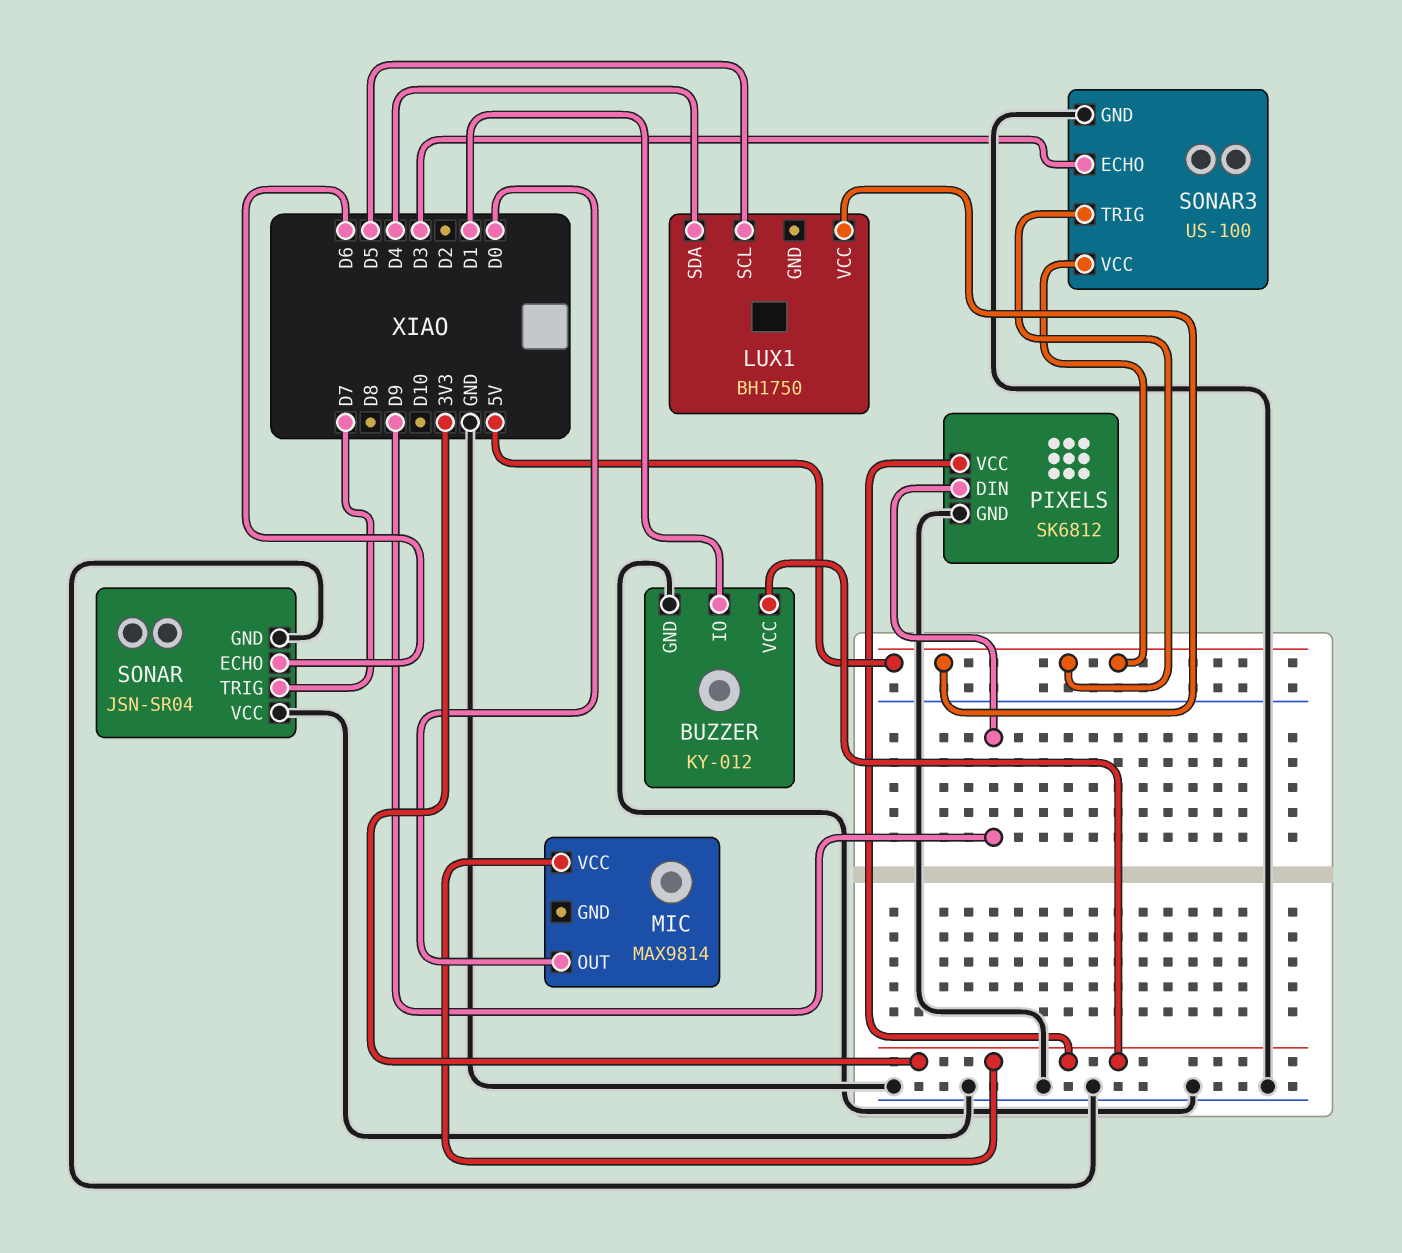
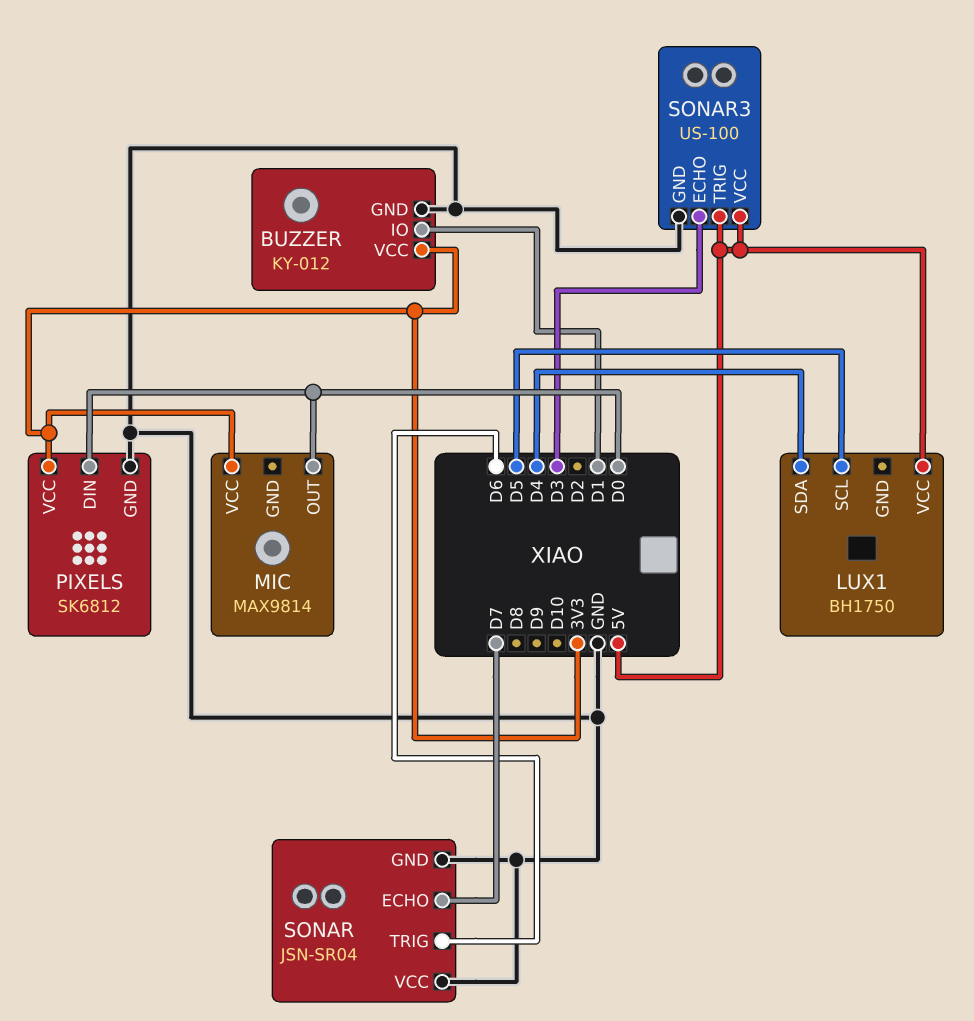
PIXELS pin DIN: D9 -> D0
SONAR pin ECHO: D6 -> D7
SONAR pin TRIG: D7 -> D6

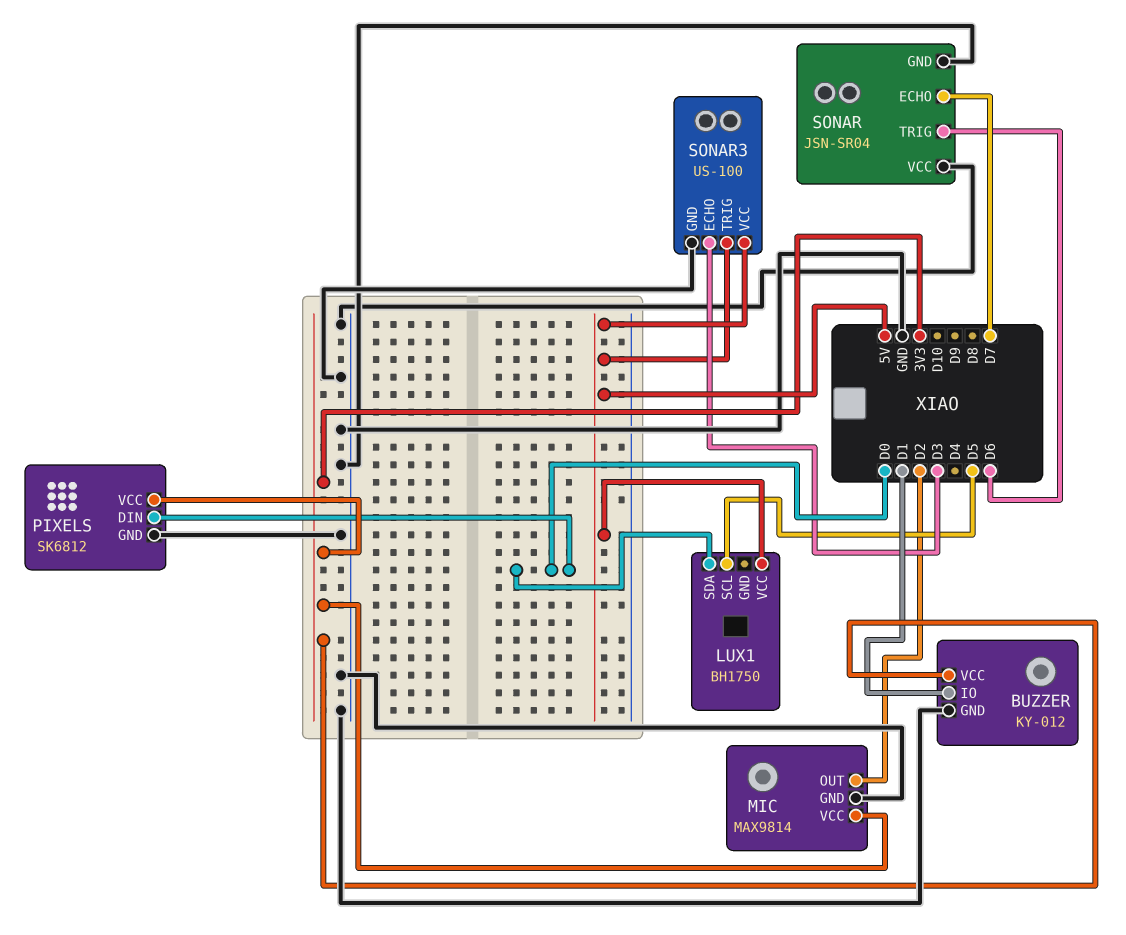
LUX1 pin SDA: D4 -> D0
MIC pin GND: none -> GND
MIC pin OUT: D0 -> D2

